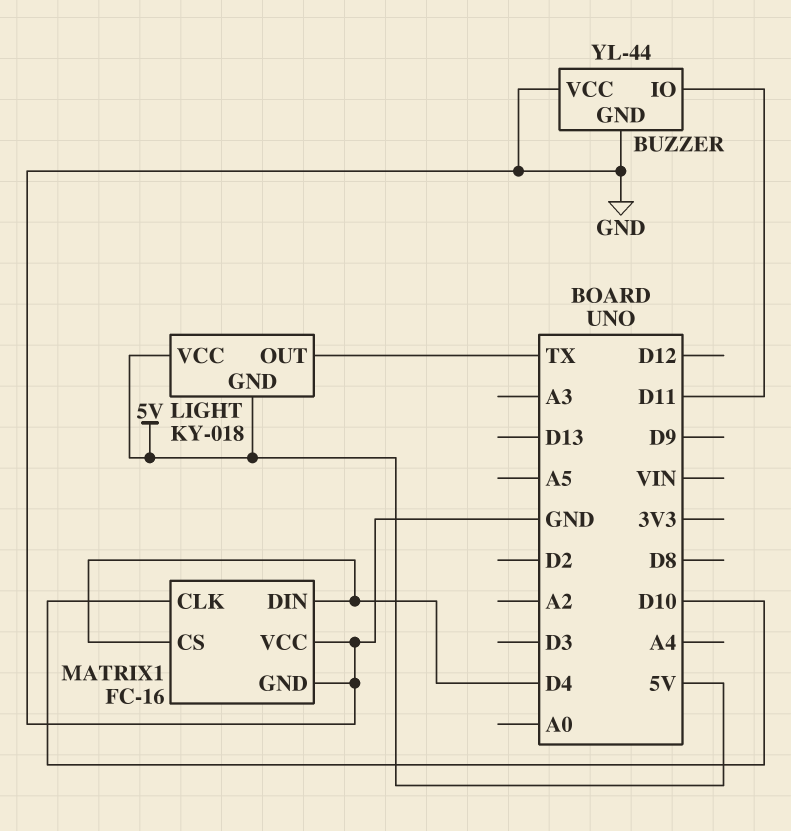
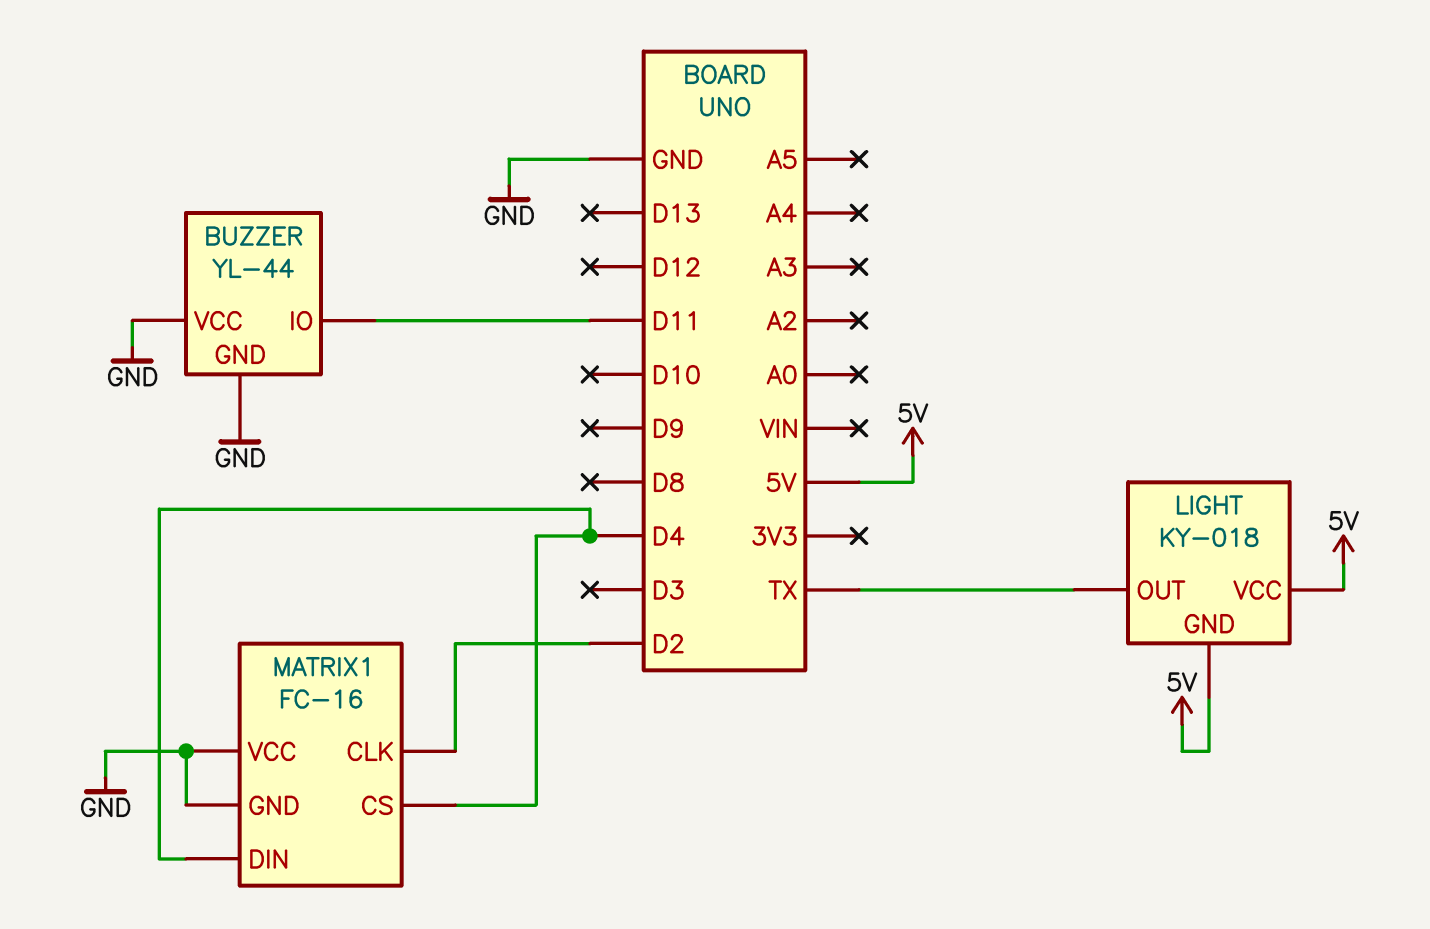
MATRIX1 pin CLK: D10 -> D2

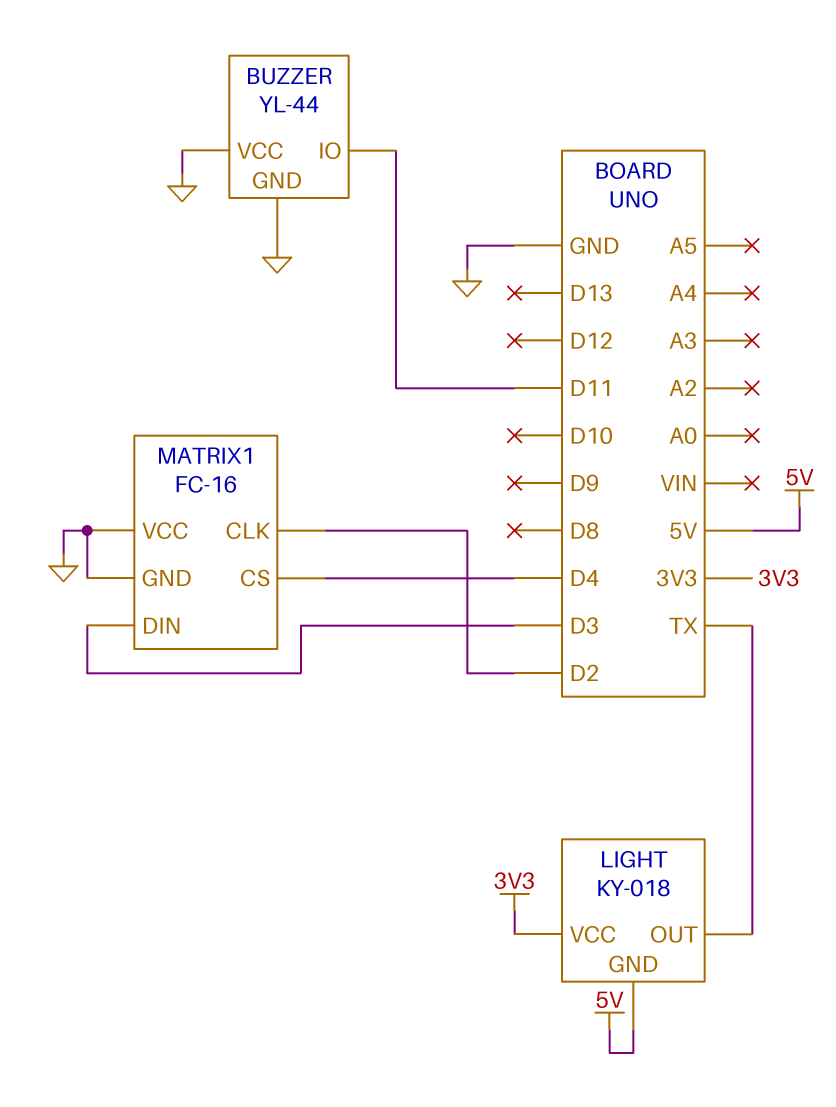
LIGHT pin VCC: 5V -> 3V3
MATRIX1 pin DIN: D4 -> D3

